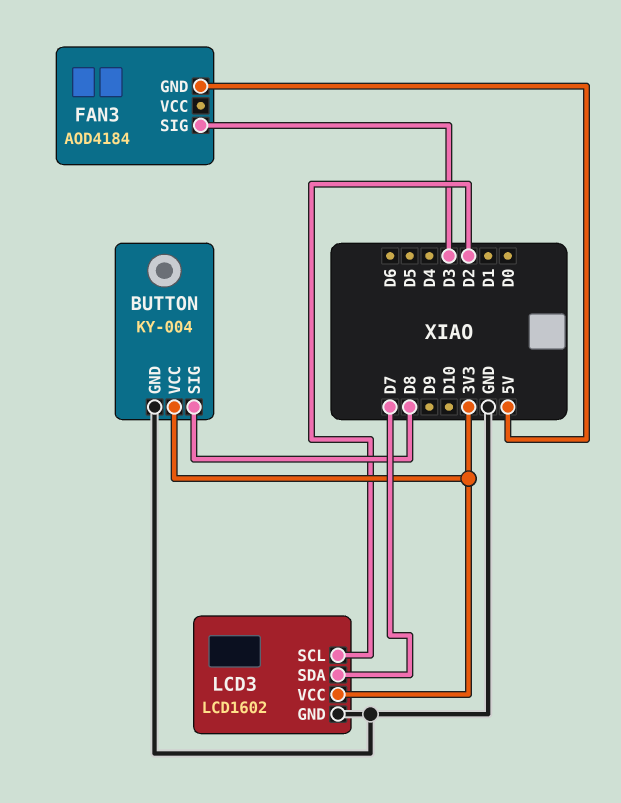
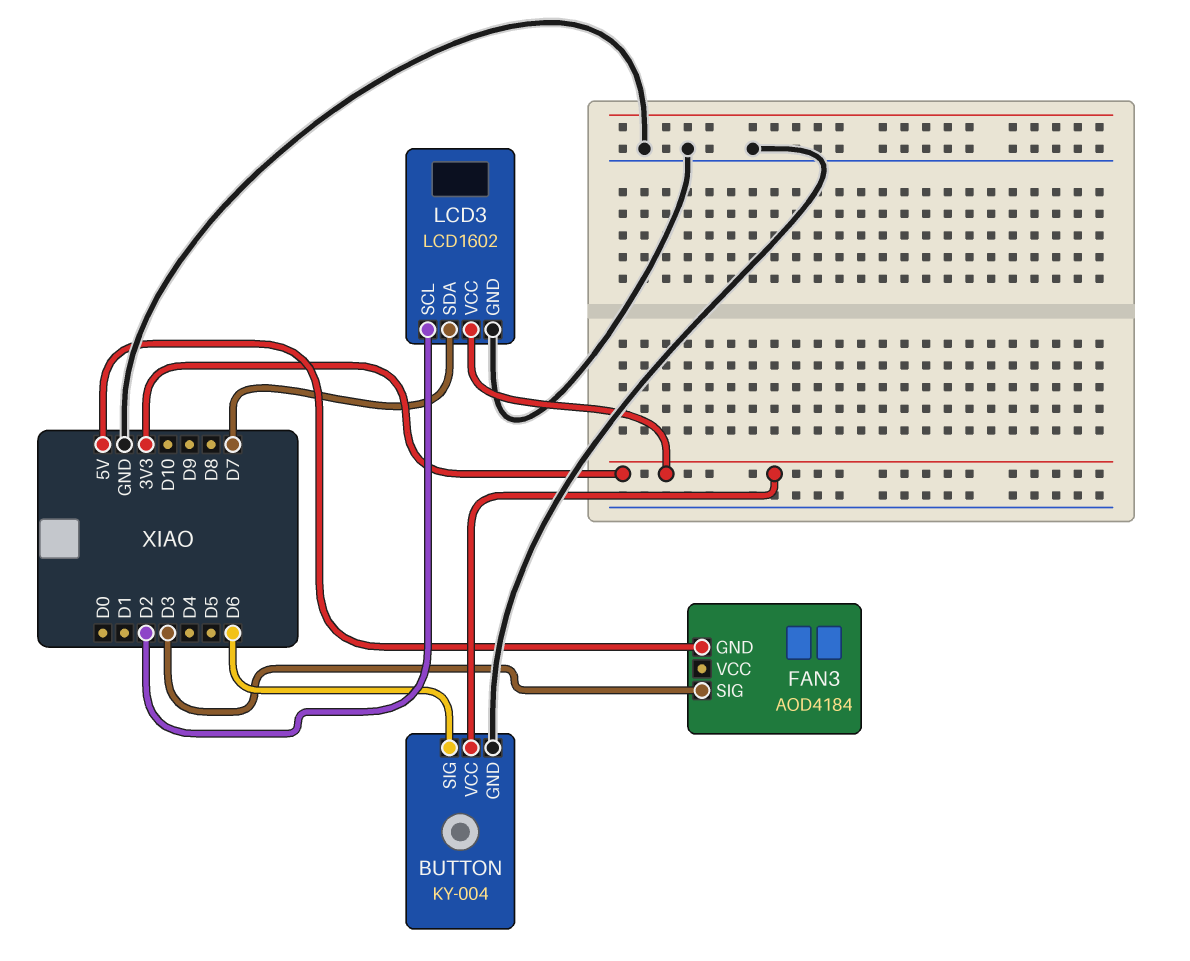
BUTTON pin SIG: D8 -> D6

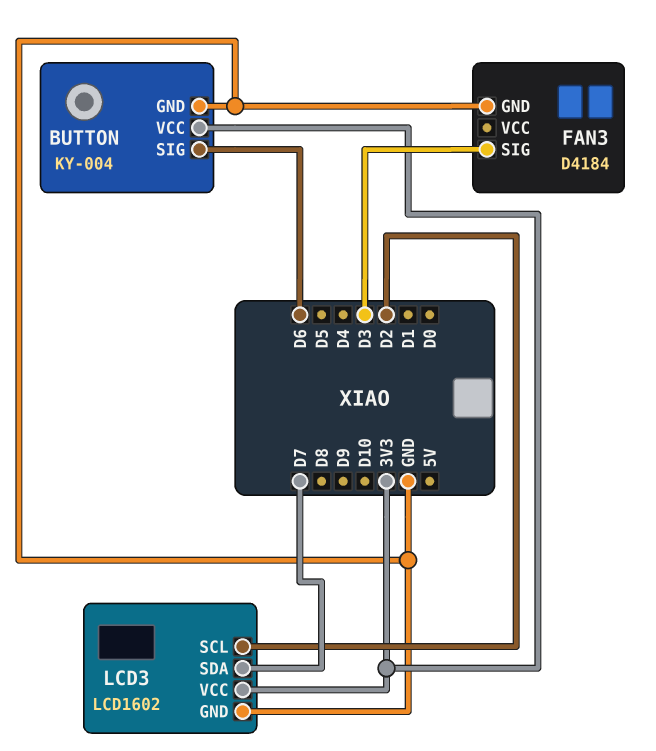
FAN3: AOD4184 -> D4184
FAN3 pin GND: 5V -> GND

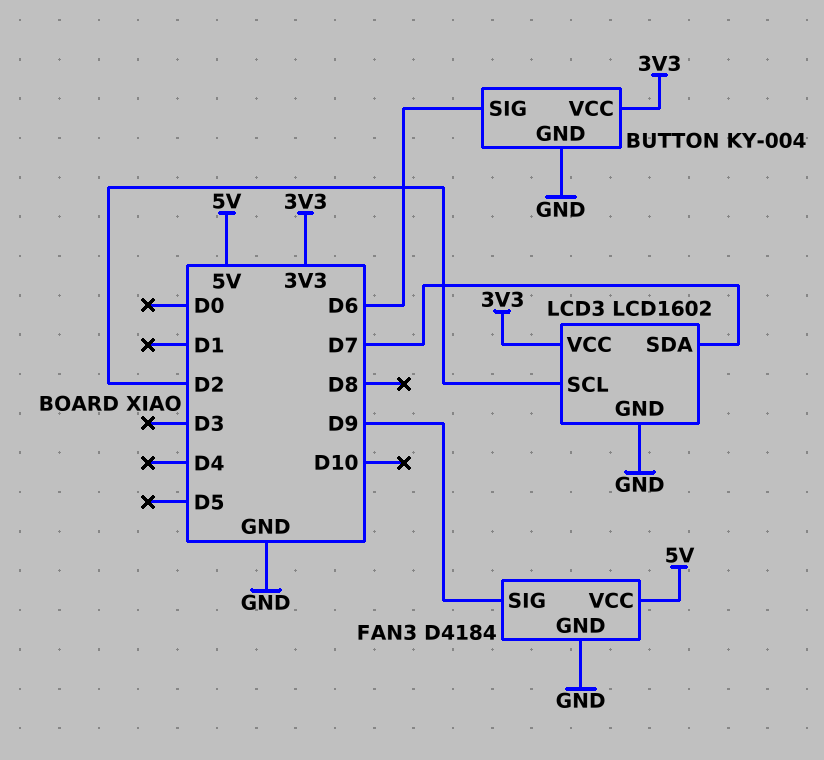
FAN3 pin SIG: D3 -> D9
FAN3 pin VCC: none -> 5V

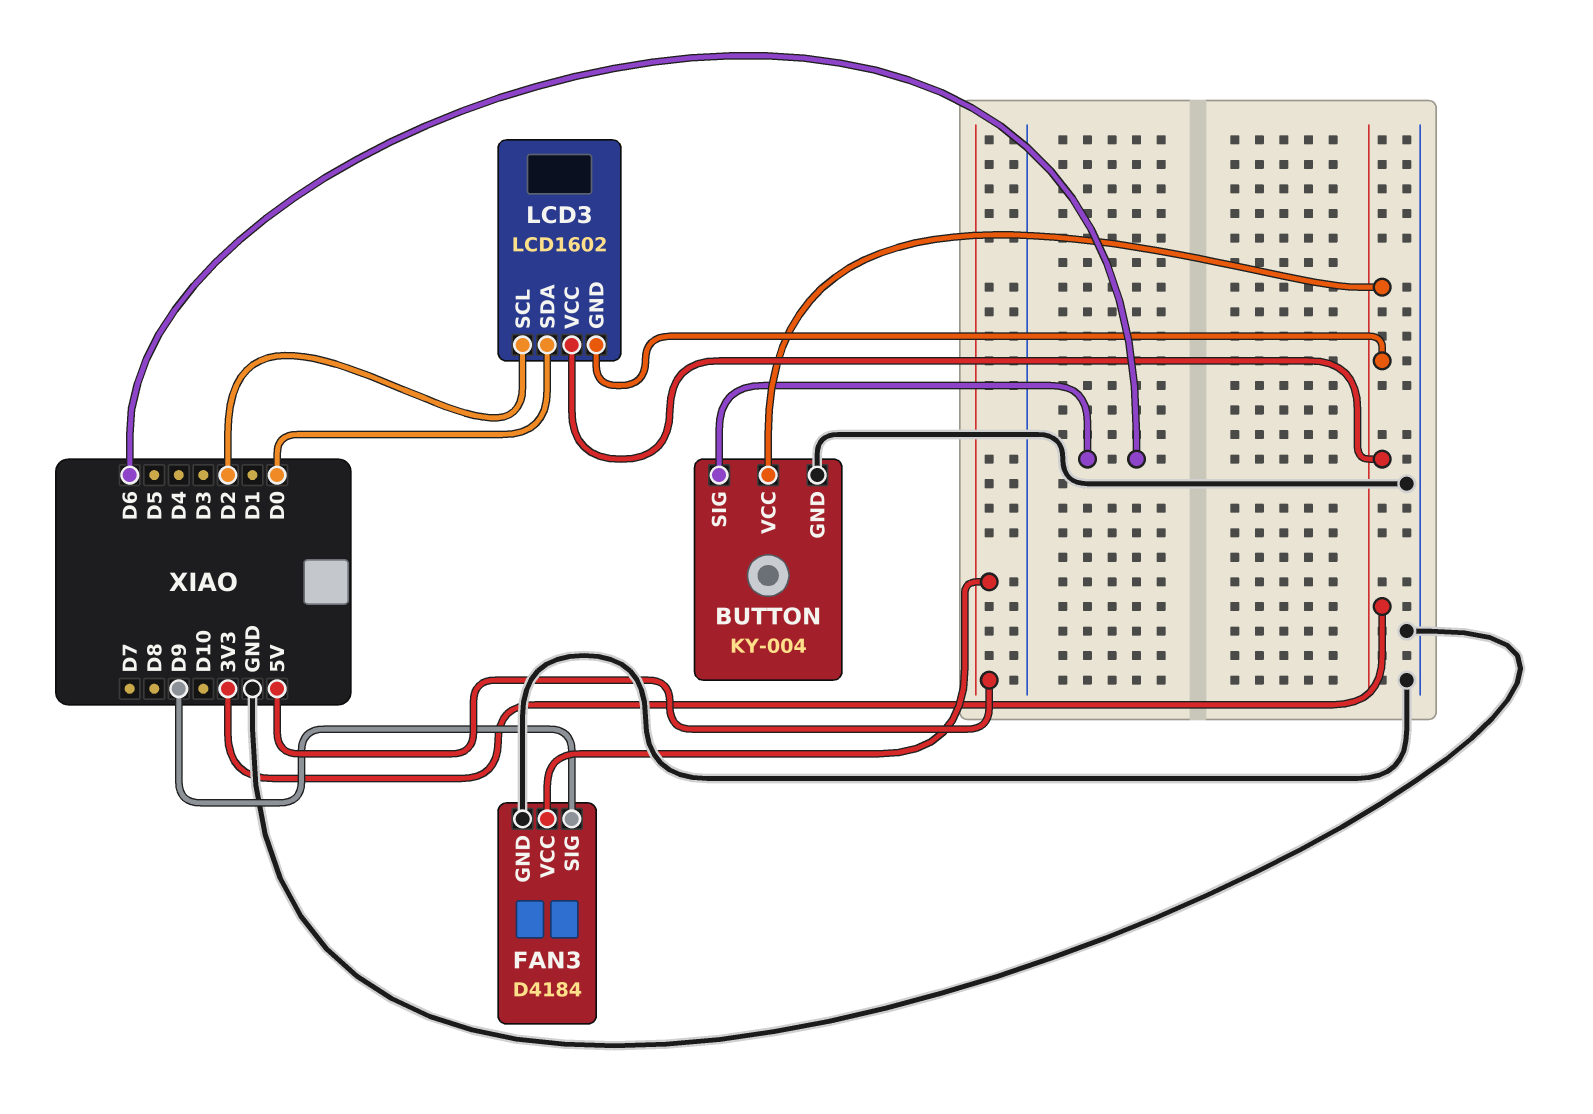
LCD3 pin GND: GND -> 3V3
LCD3 pin SDA: D7 -> D0

